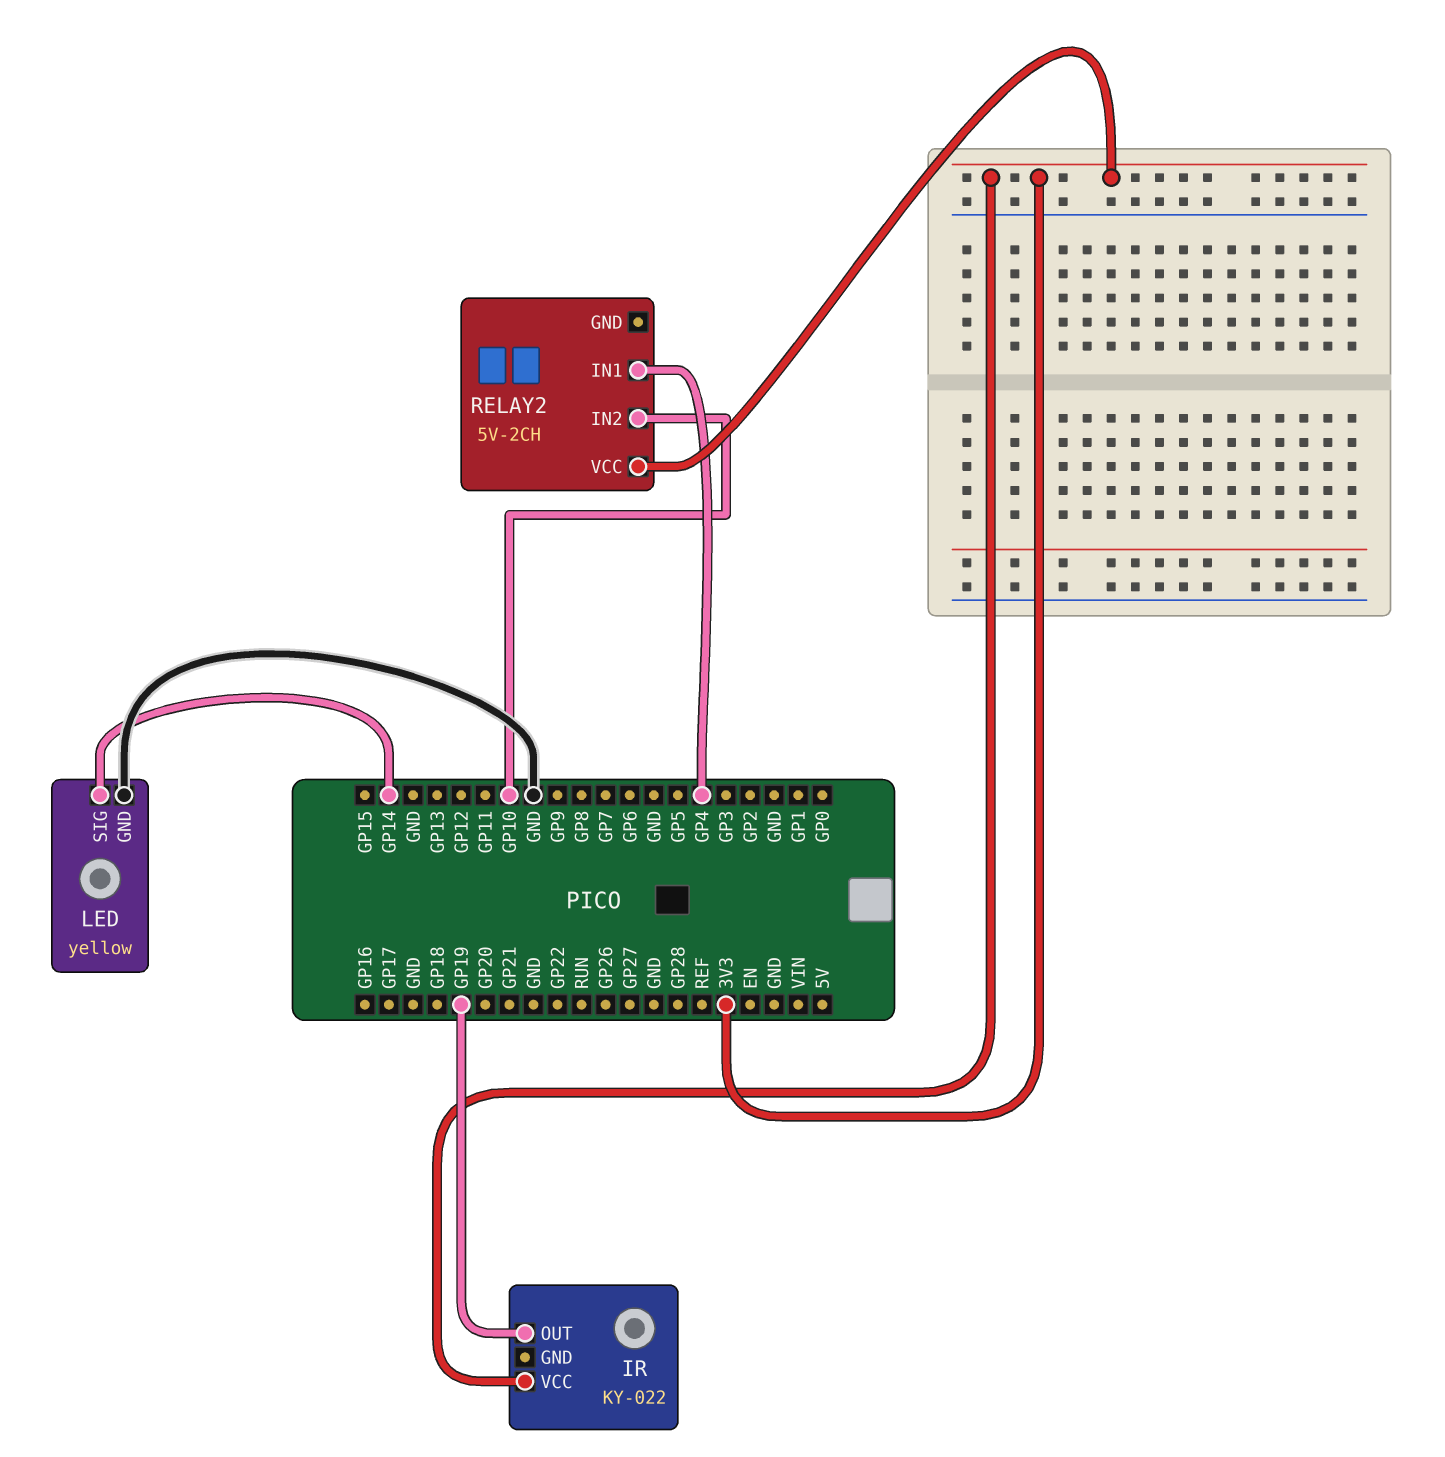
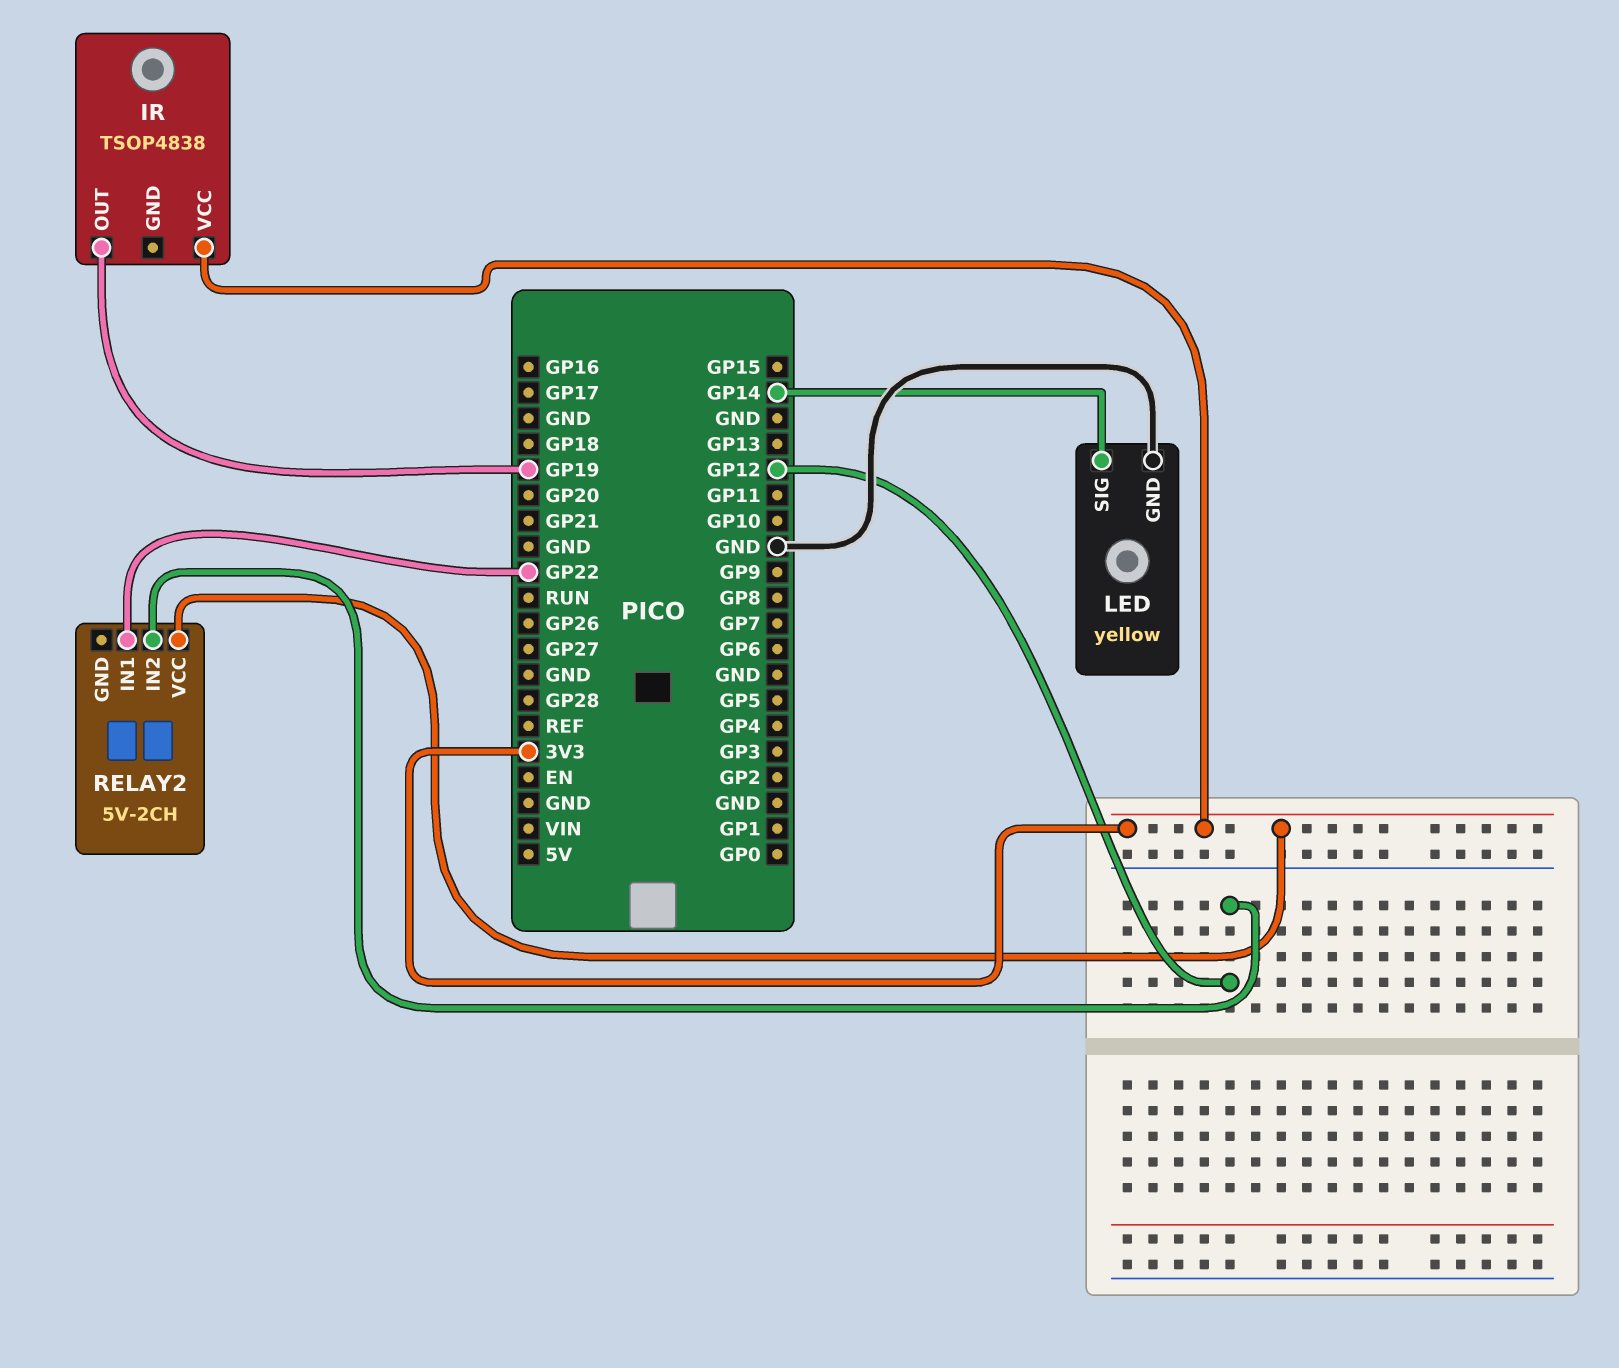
IR: KY-022 -> TSOP4838
RELAY2 pin IN1: GP4 -> GP22
RELAY2 pin IN2: GP10 -> GP12

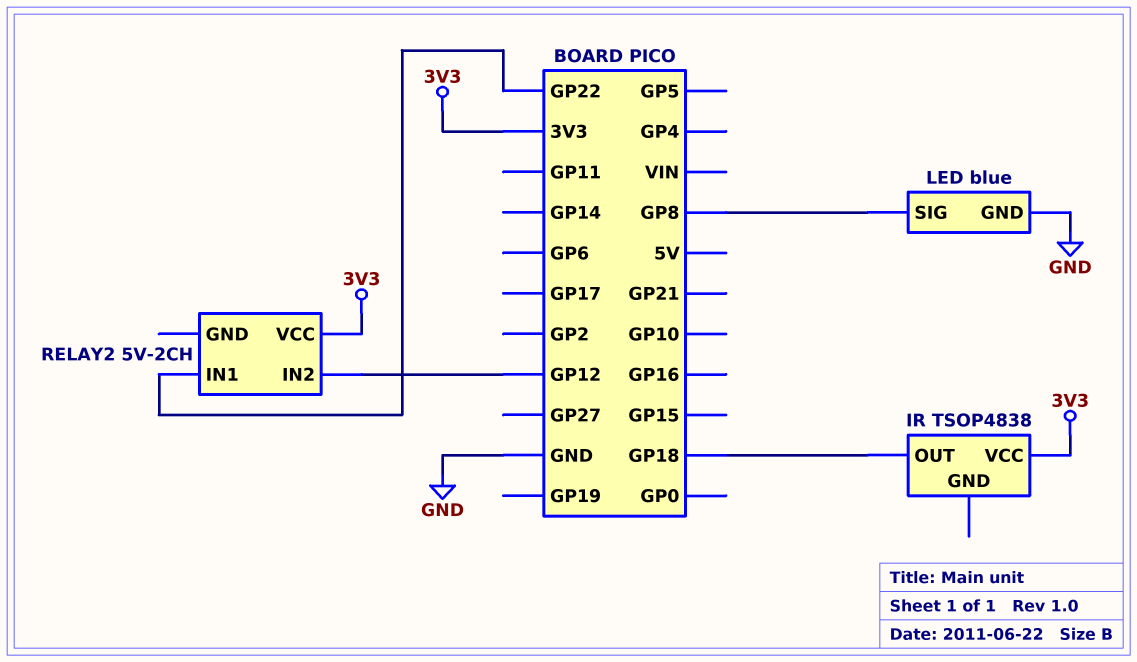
IR pin OUT: GP19 -> GP18
LED: yellow -> blue
LED pin SIG: GP14 -> GP8

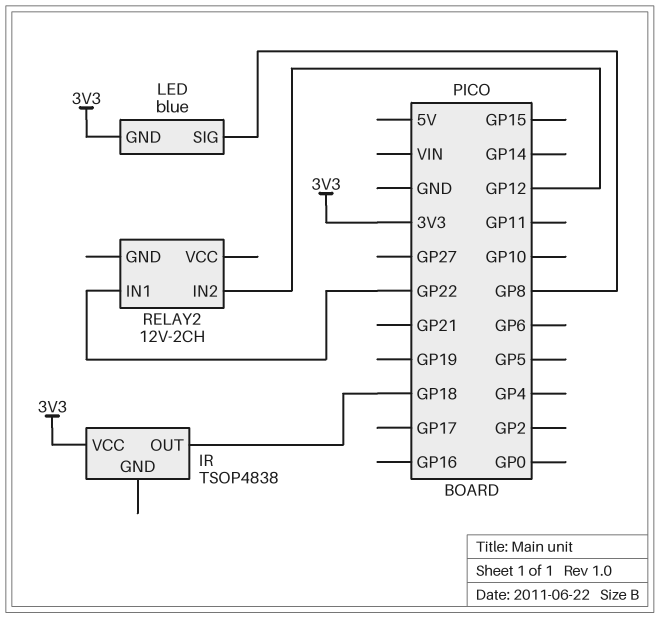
LED pin GND: GND -> 3V3
RELAY2: 5V-2CH -> 12V-2CH
RELAY2 pin VCC: 3V3 -> none

